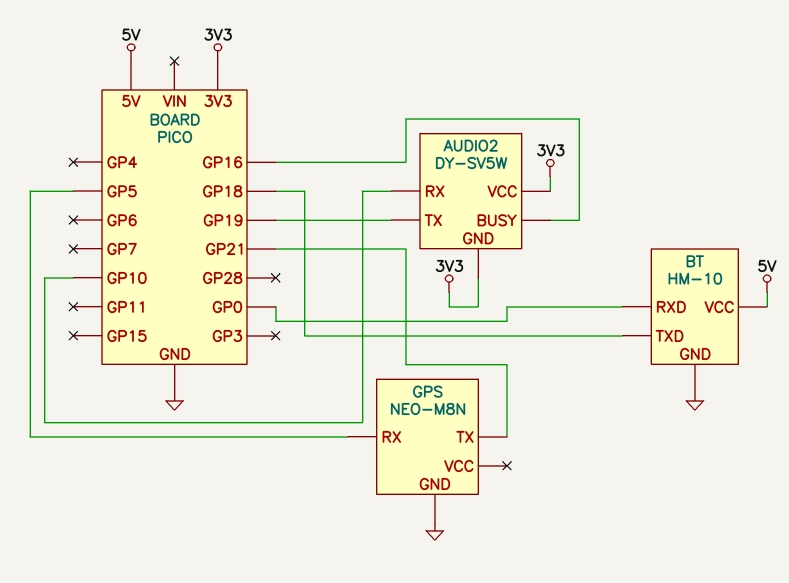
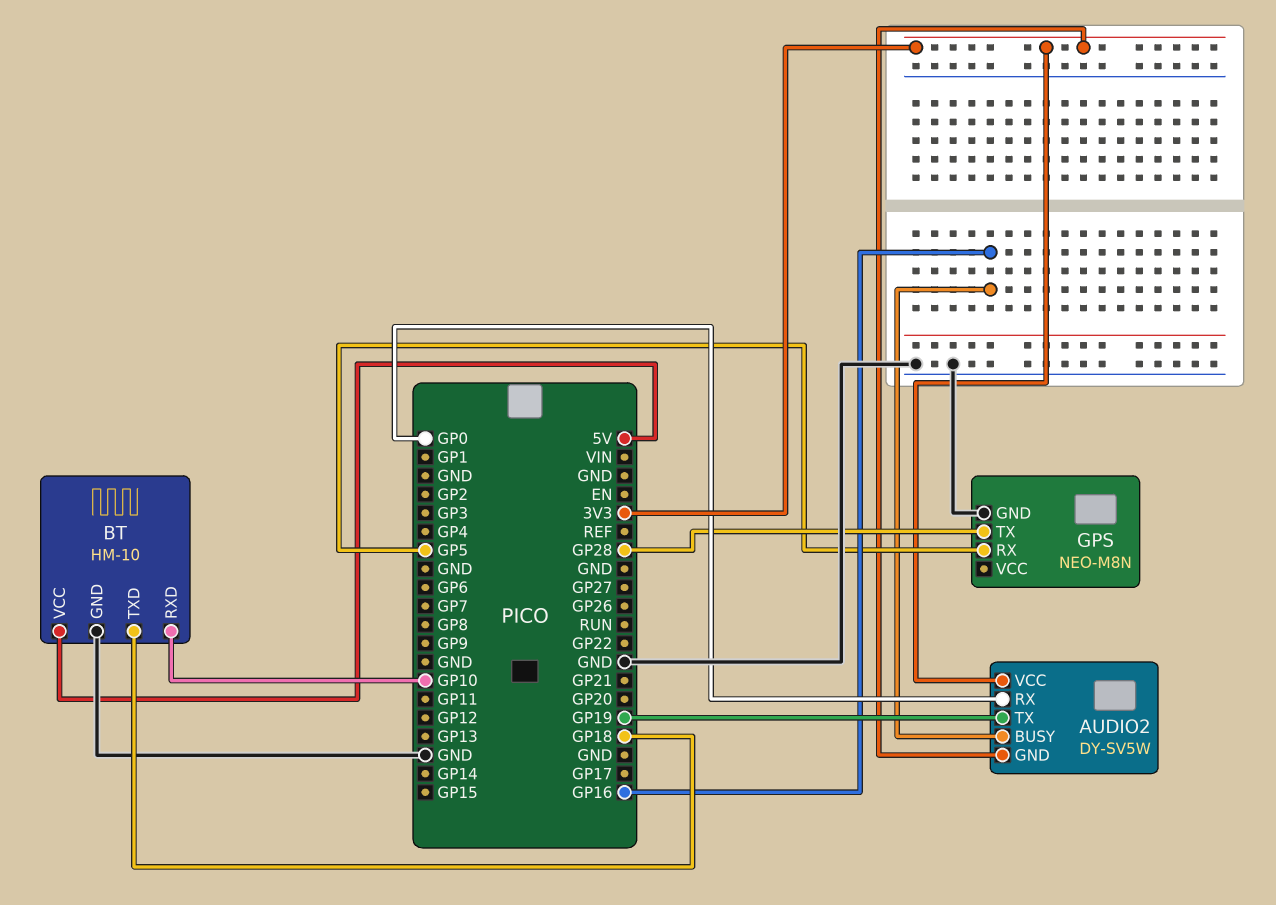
AUDIO2 pin RX: GP10 -> GP0
BT pin RXD: GP0 -> GP10
GPS pin TX: GP21 -> GP28

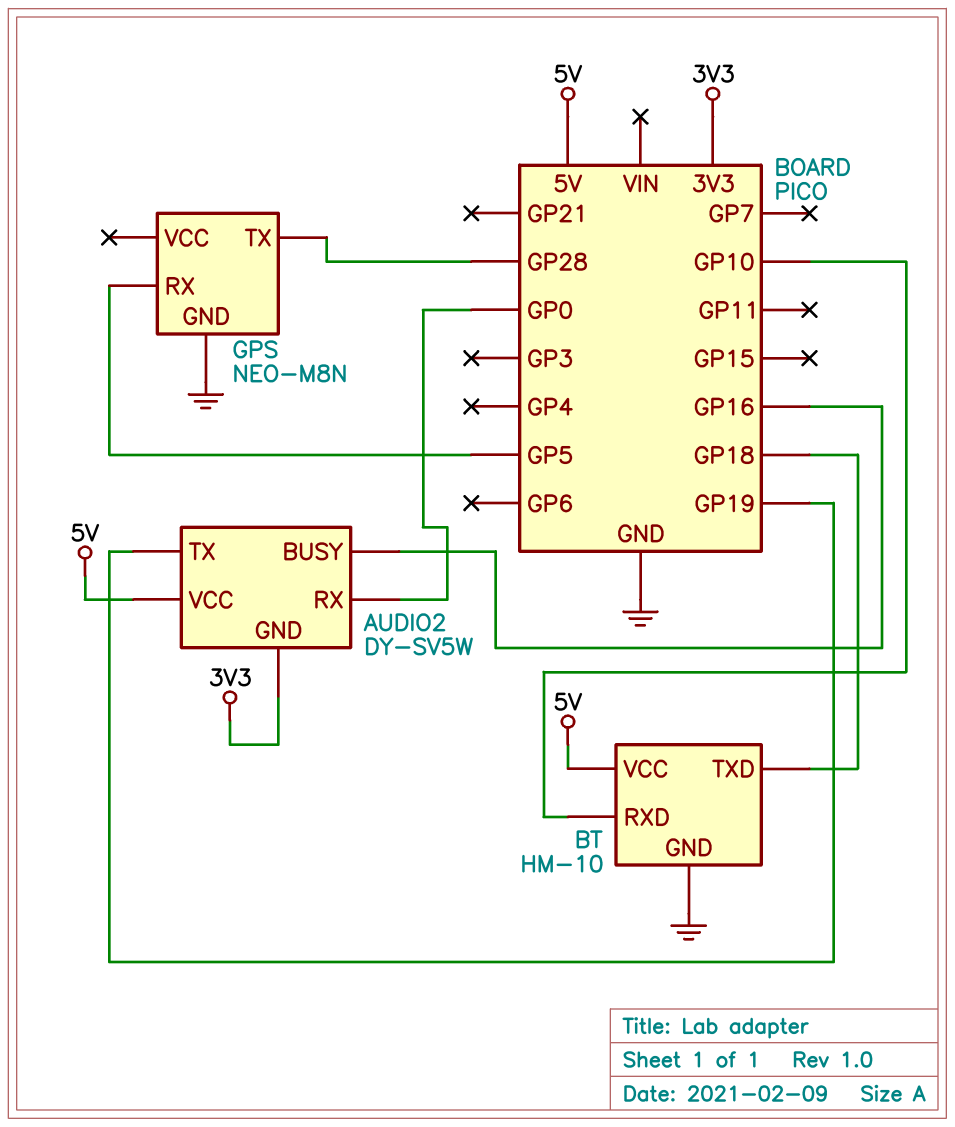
AUDIO2 pin VCC: 3V3 -> 5V

